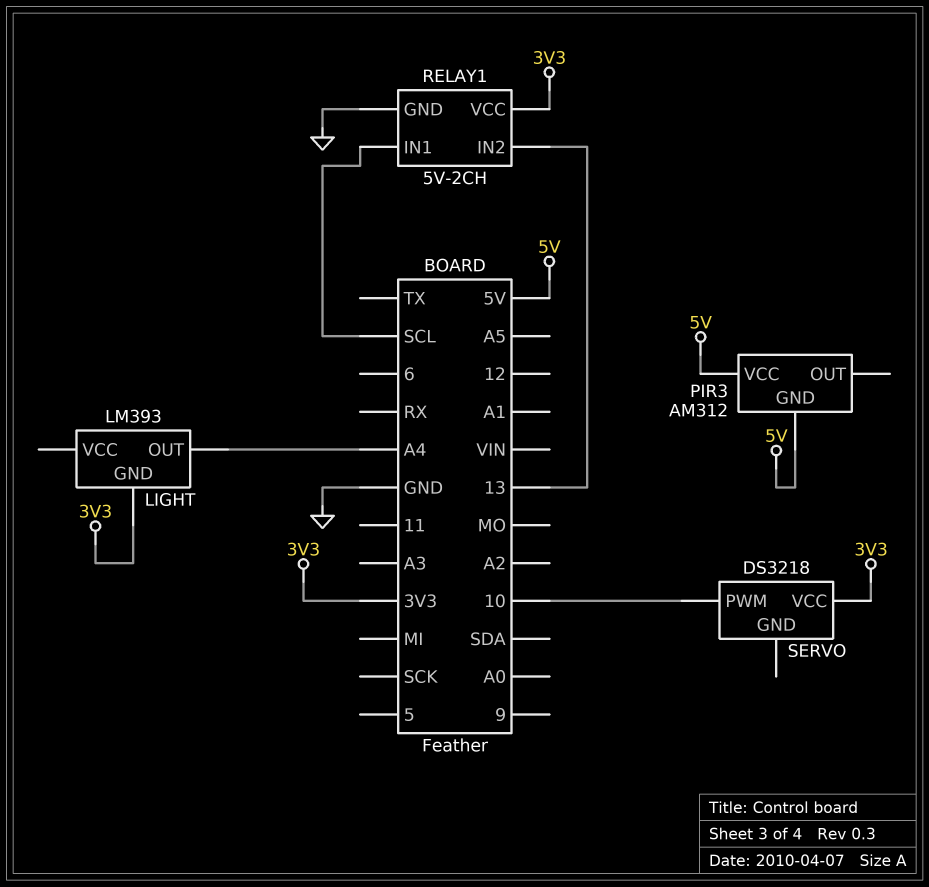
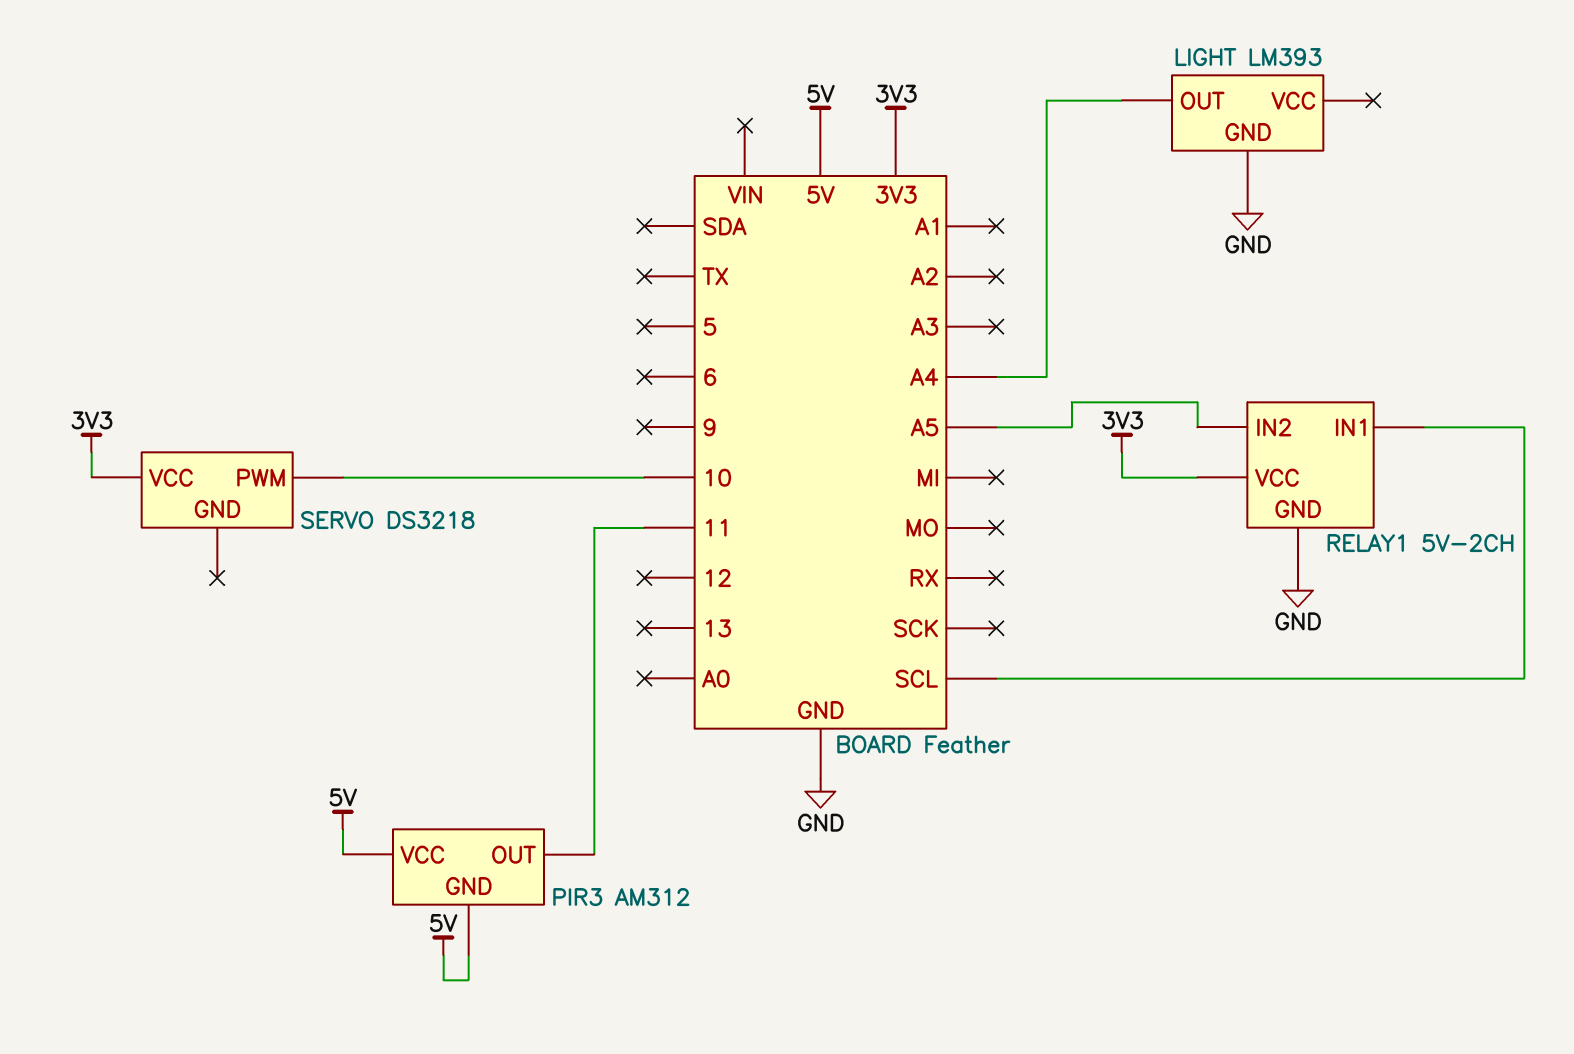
LIGHT pin GND: 3V3 -> GND
PIR3 pin OUT: none -> 11
RELAY1 pin IN2: 13 -> A5

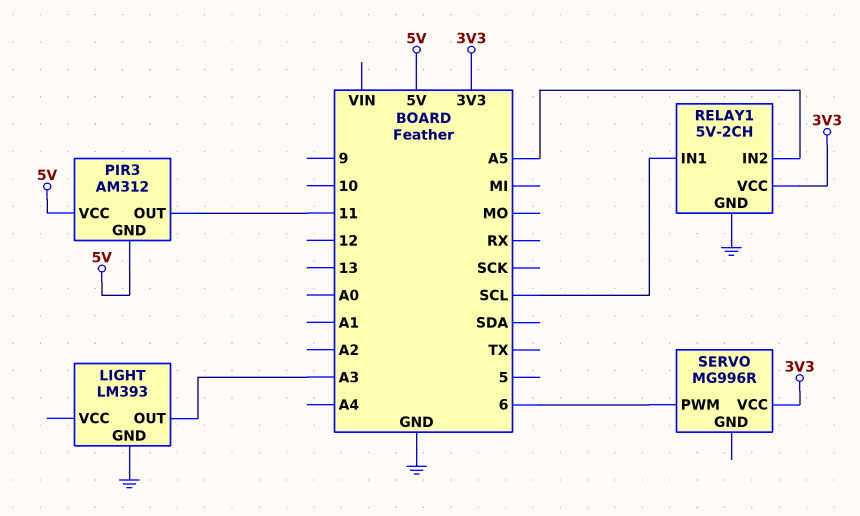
LIGHT pin OUT: A4 -> A3
SERVO: DS3218 -> MG996R
SERVO pin PWM: 10 -> 6

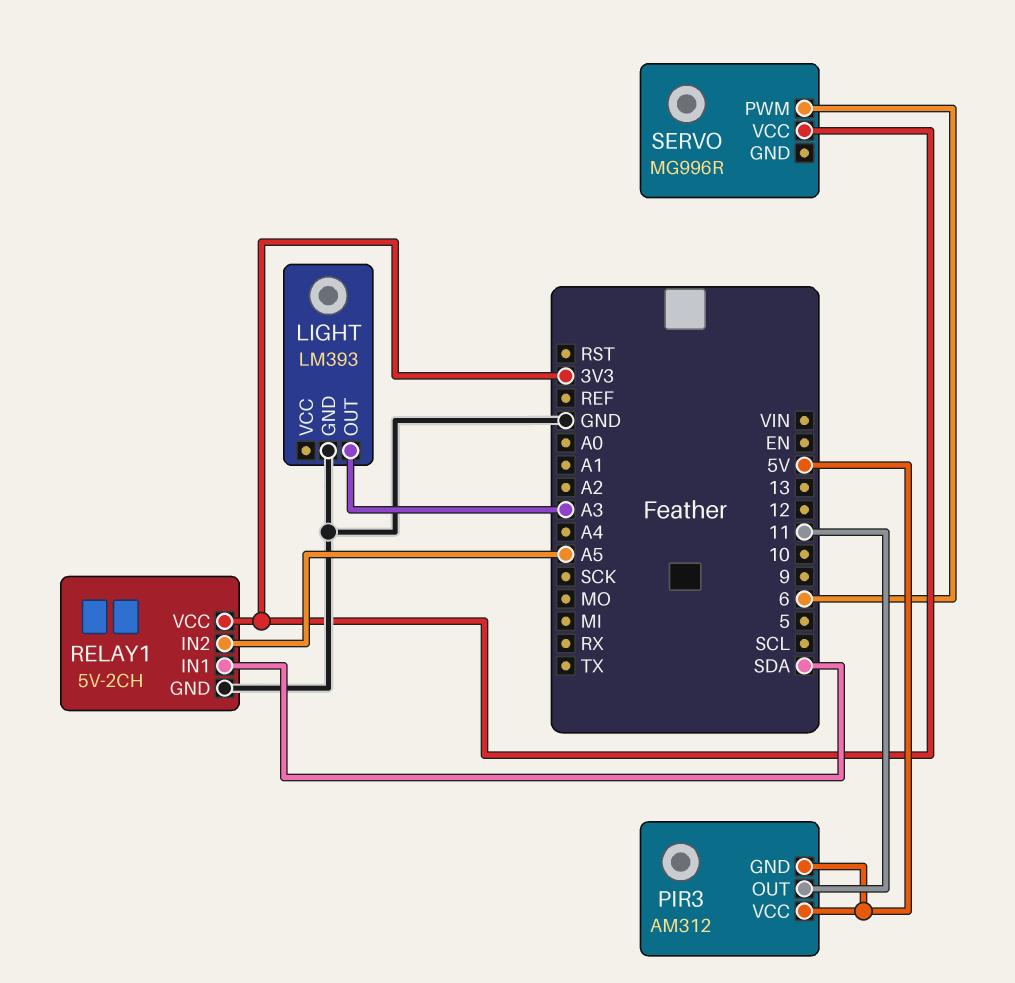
RELAY1 pin IN1: SCL -> SDA

